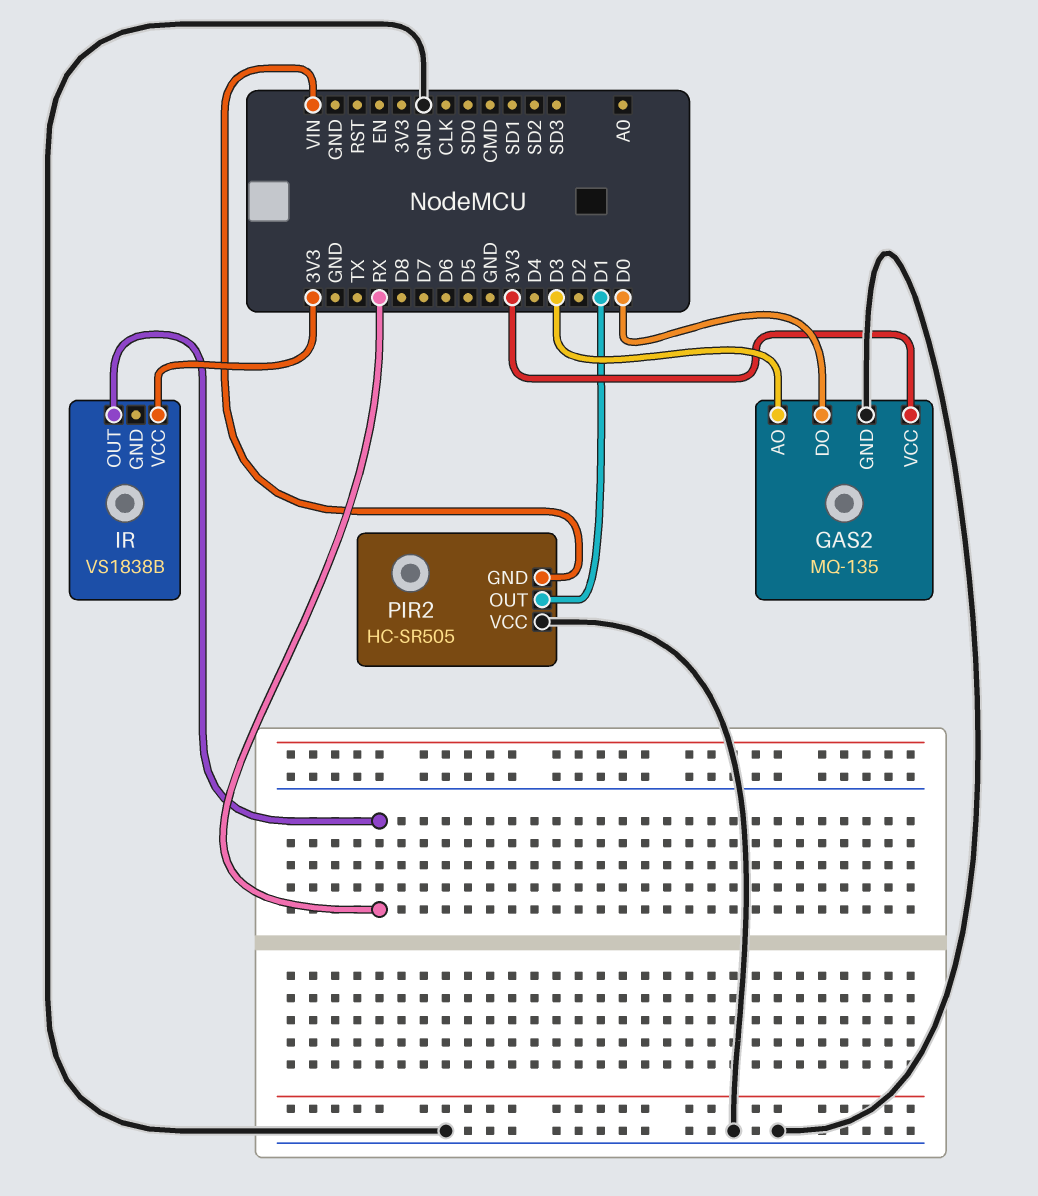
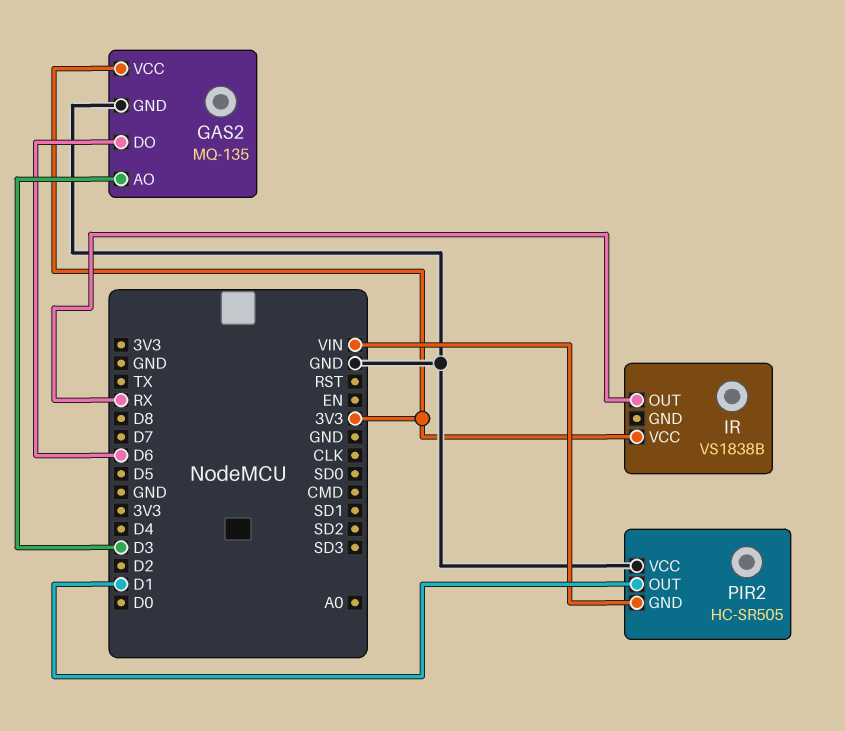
GAS2 pin DO: D0 -> D6

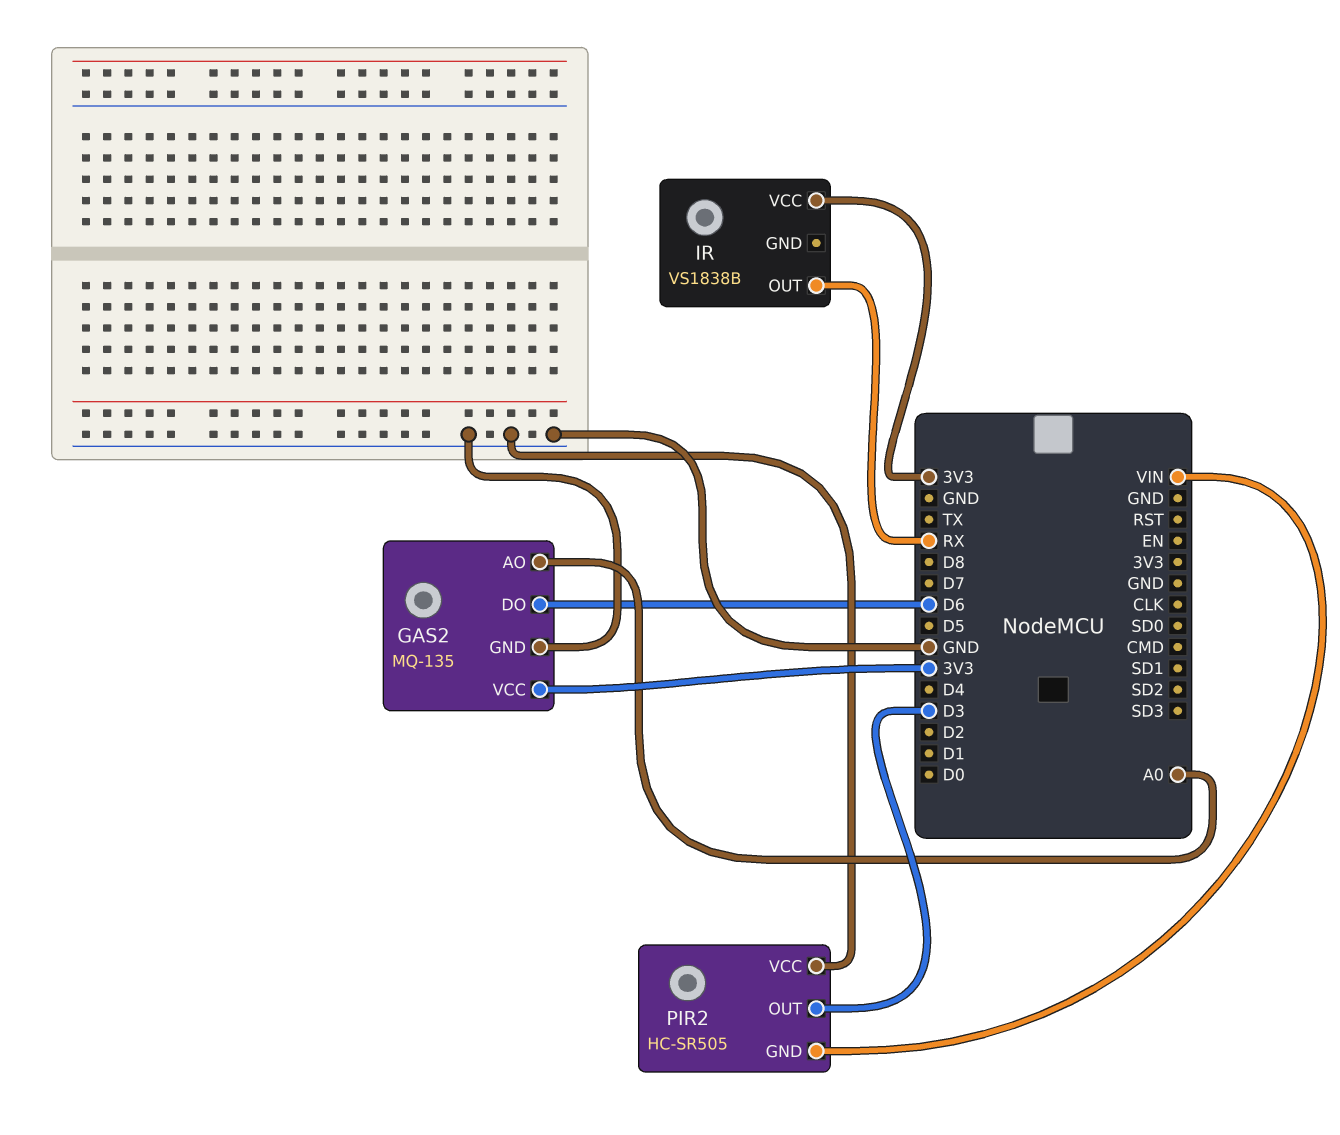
GAS2 pin AO: D3 -> A0
PIR2 pin OUT: D1 -> D3

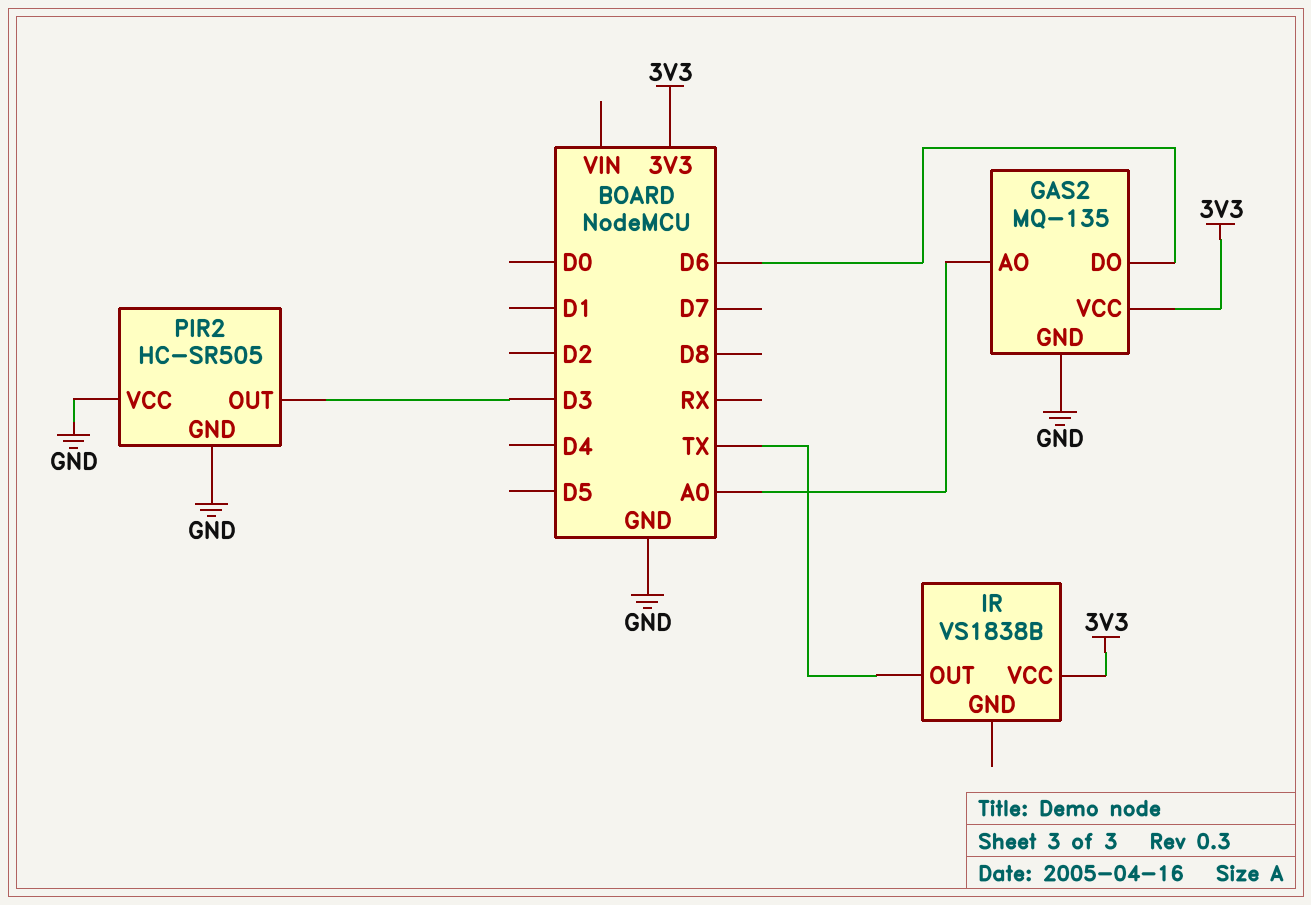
IR pin OUT: RX -> TX
PIR2 pin GND: VIN -> GND

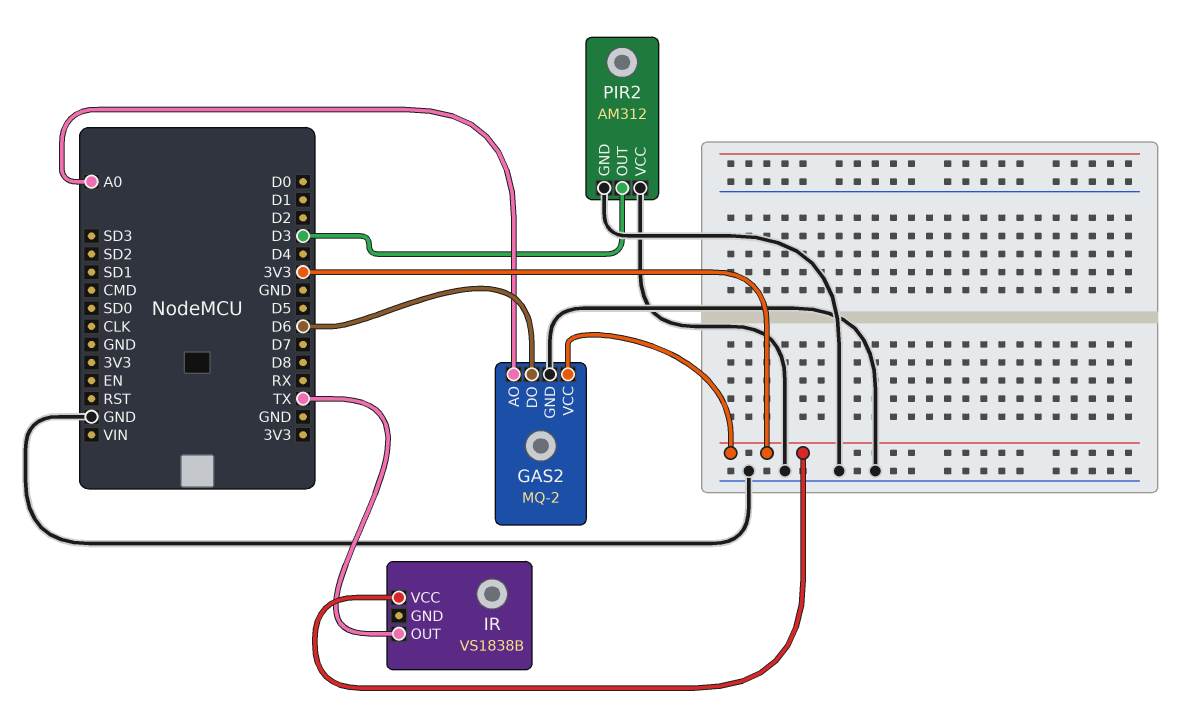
GAS2: MQ-135 -> MQ-2
PIR2: HC-SR505 -> AM312

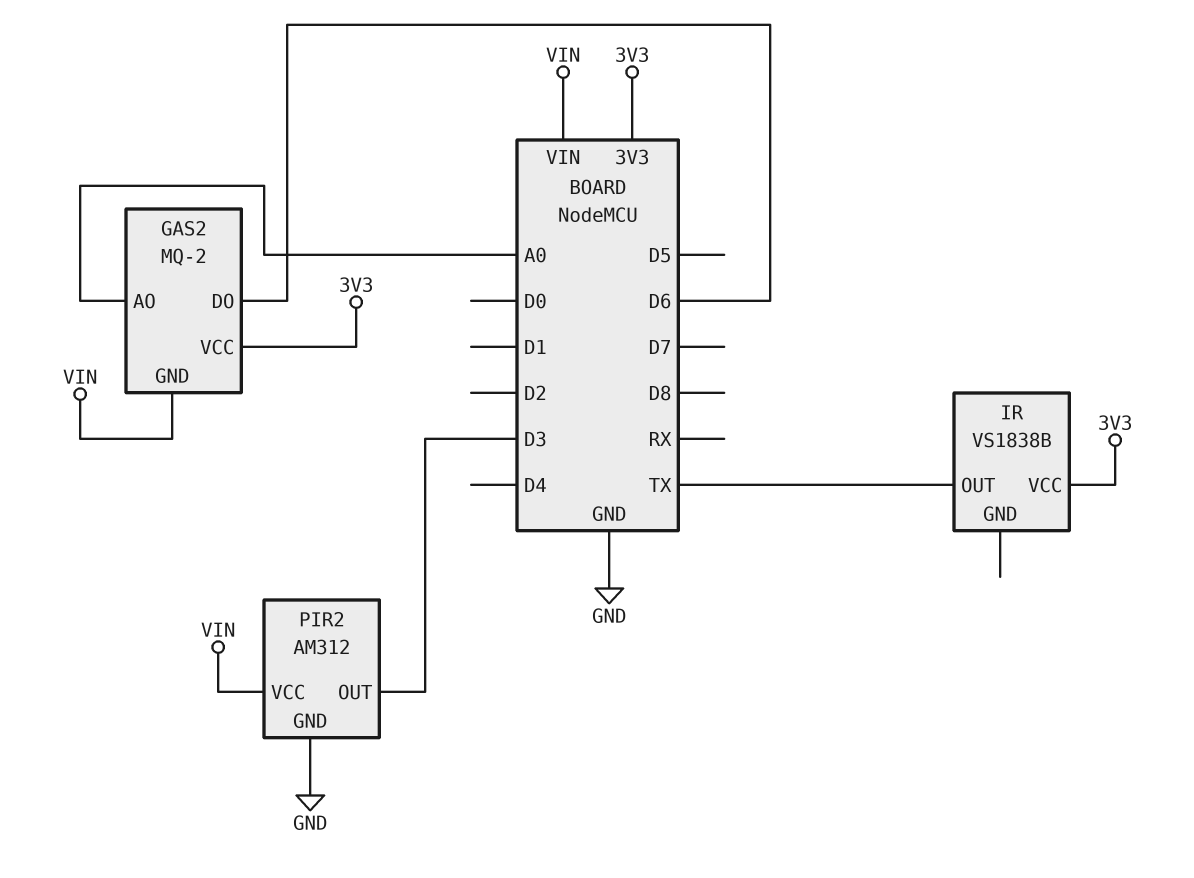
GAS2 pin GND: GND -> VIN
PIR2 pin VCC: GND -> VIN

